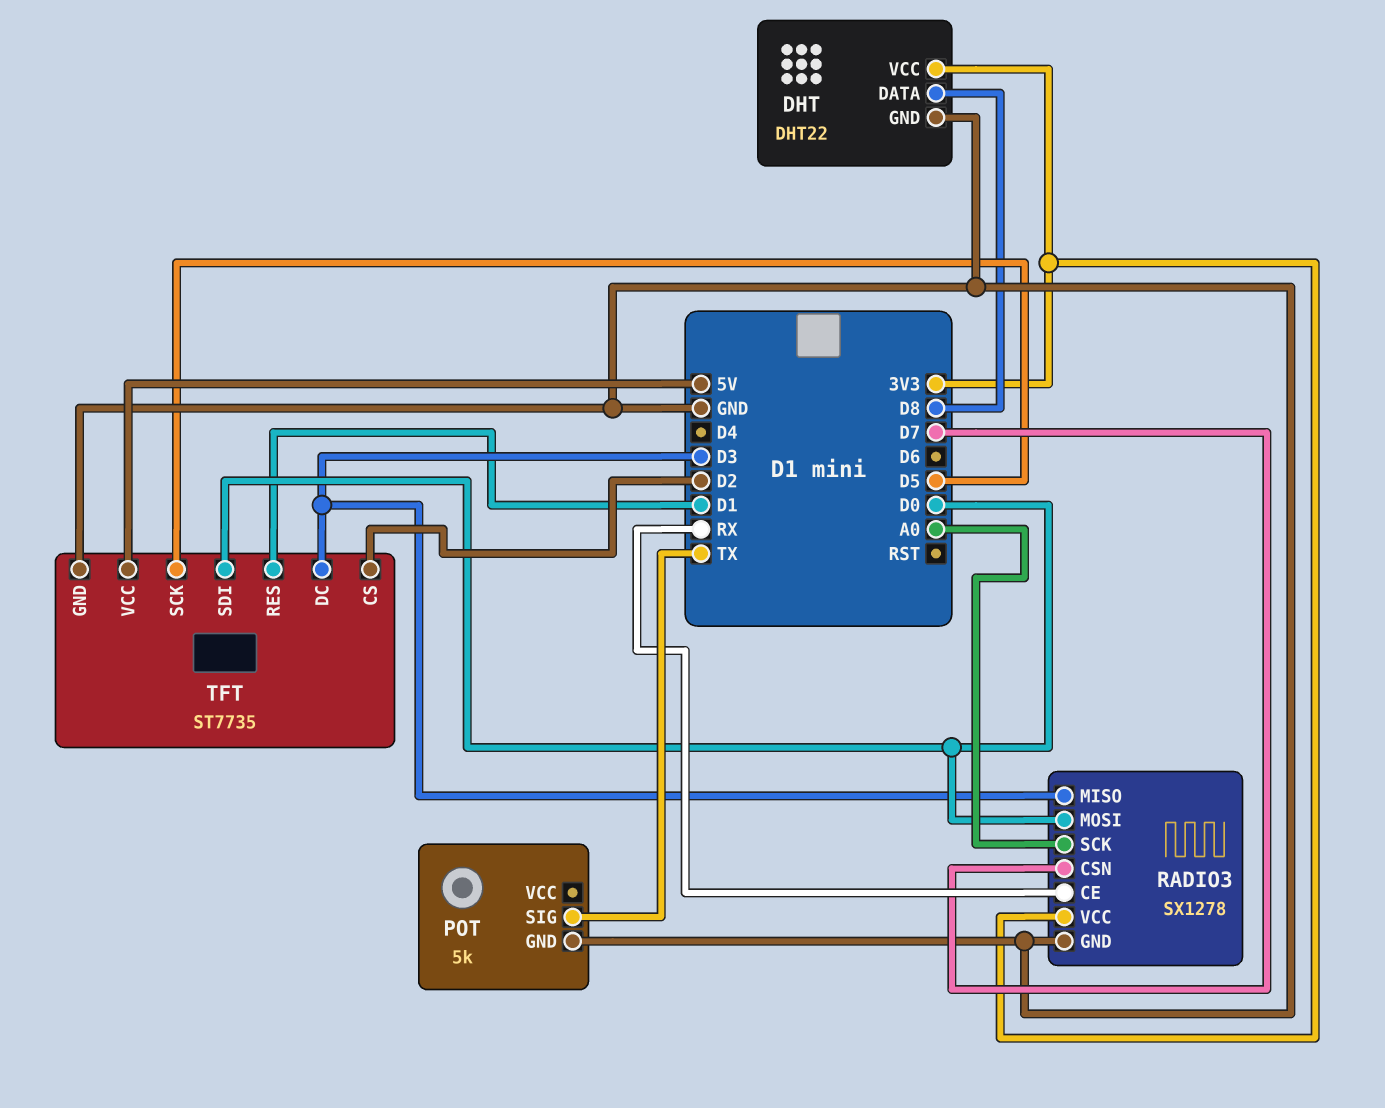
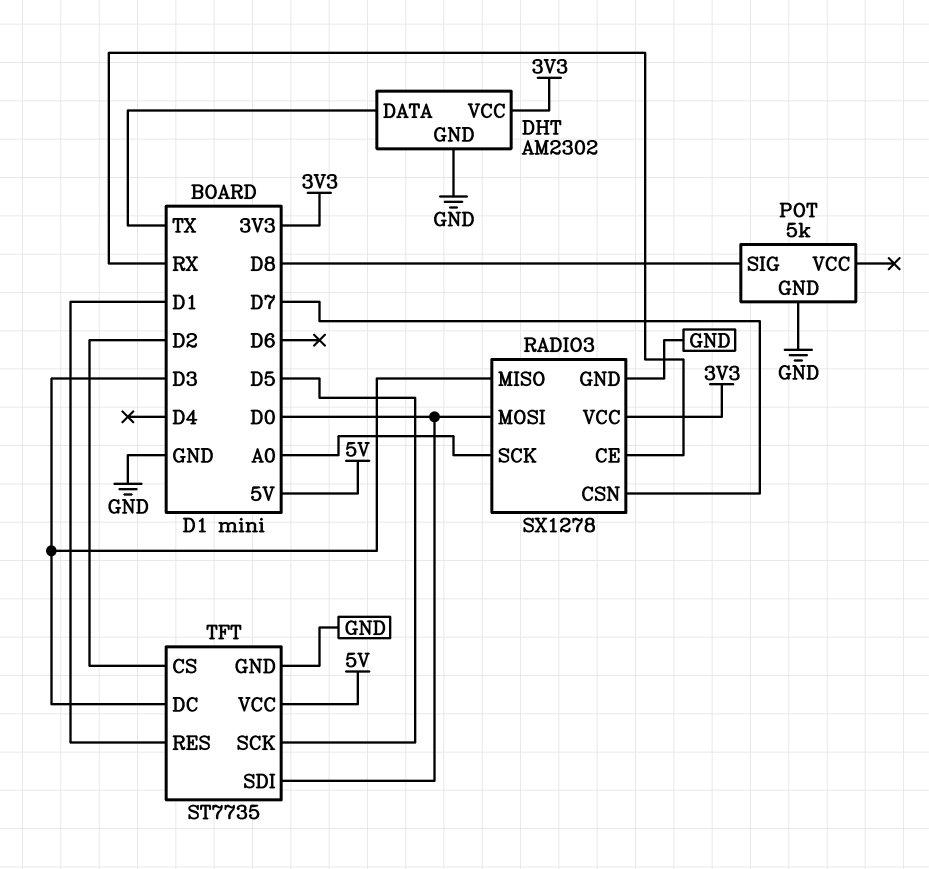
DHT: DHT22 -> AM2302
DHT pin DATA: D8 -> TX
POT pin SIG: TX -> D8

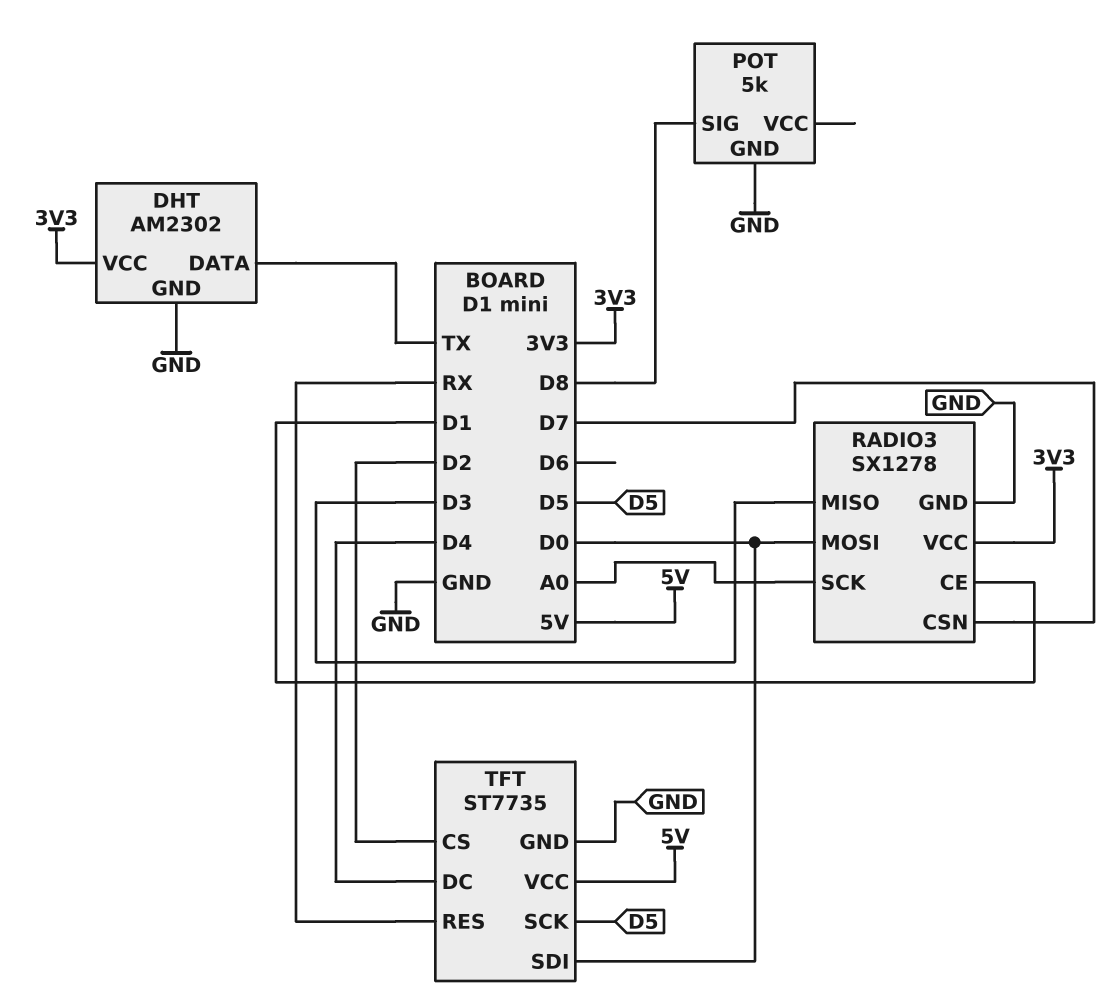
RADIO3 pin CE: RX -> D1
TFT pin DC: D3 -> D4
TFT pin RES: D1 -> RX

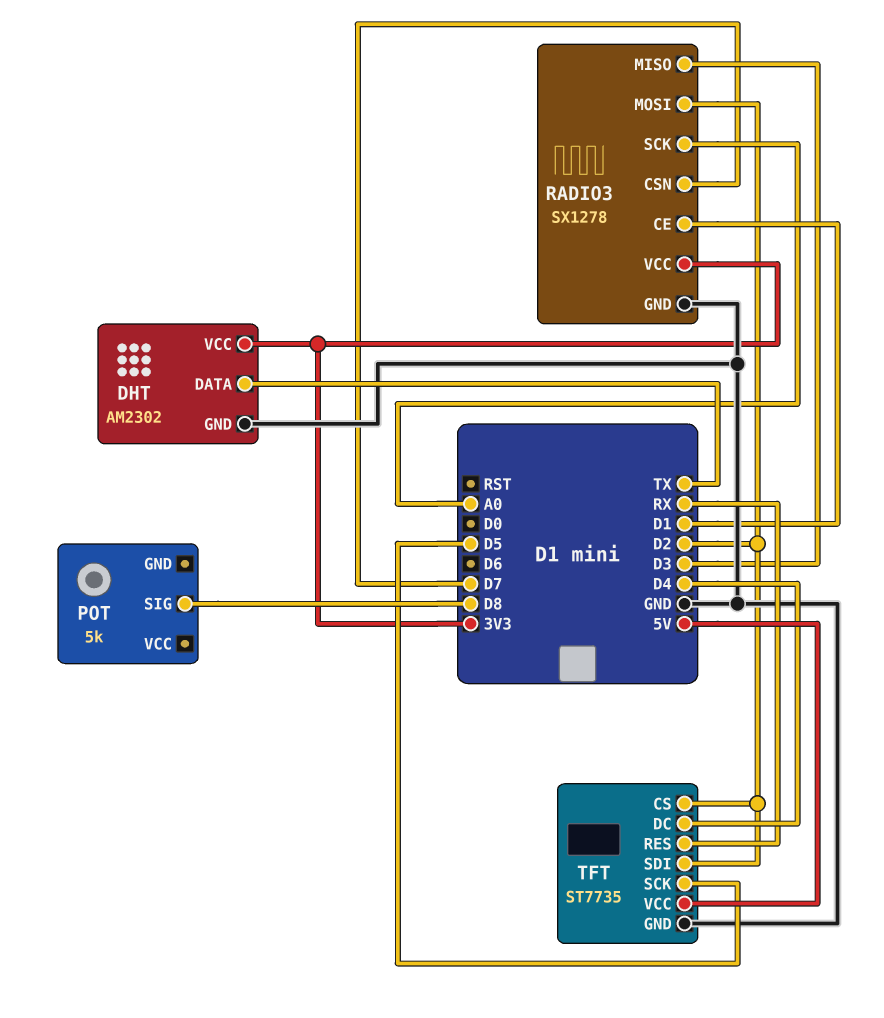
POT pin GND: GND -> none
RADIO3 pin MOSI: D0 -> D2
TFT pin SDI: D0 -> D2

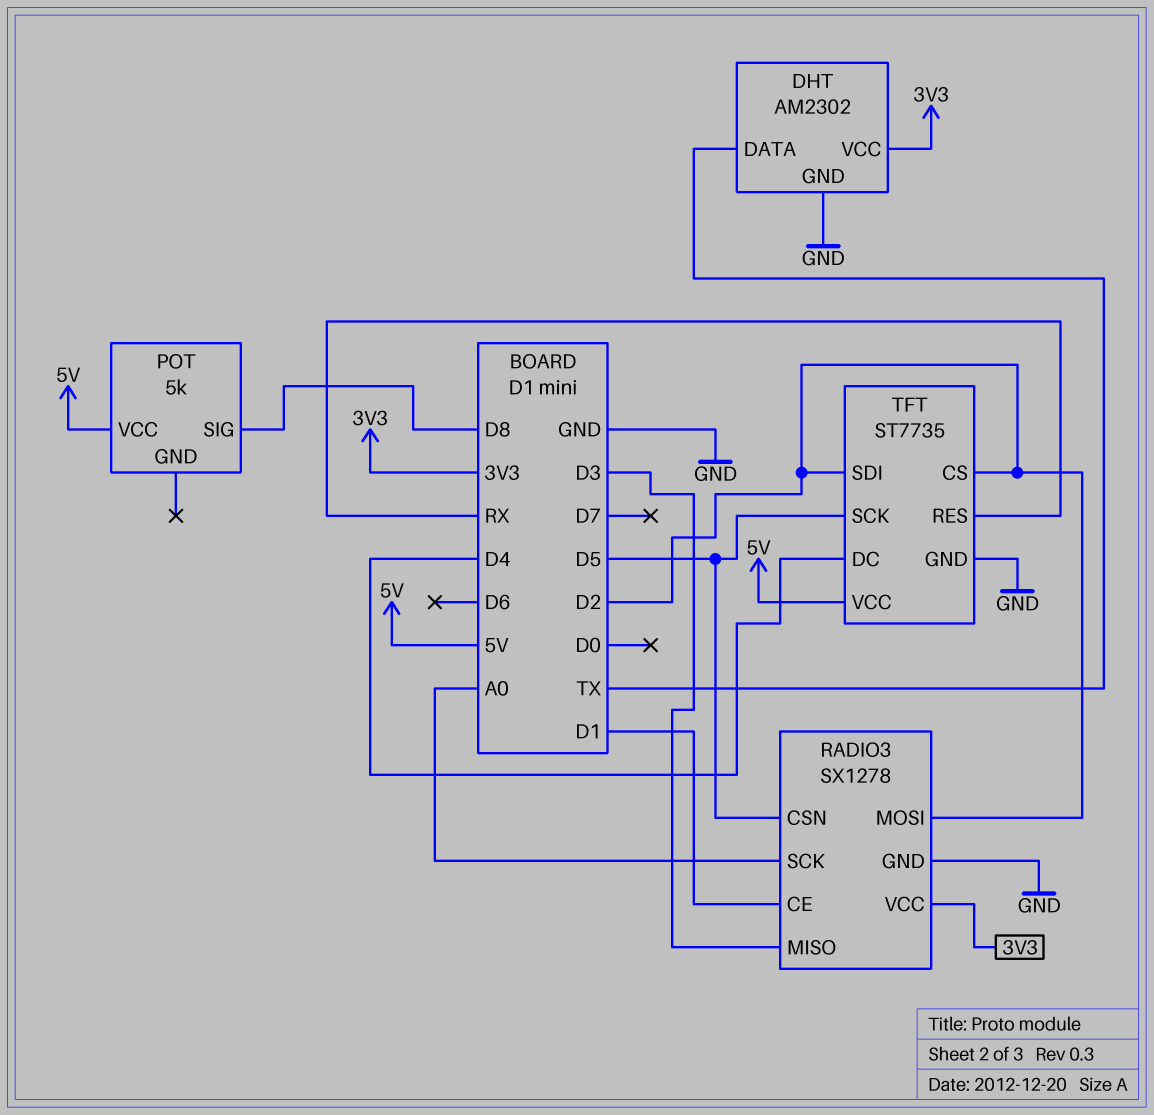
POT pin VCC: none -> 5V
RADIO3 pin CSN: D7 -> D5

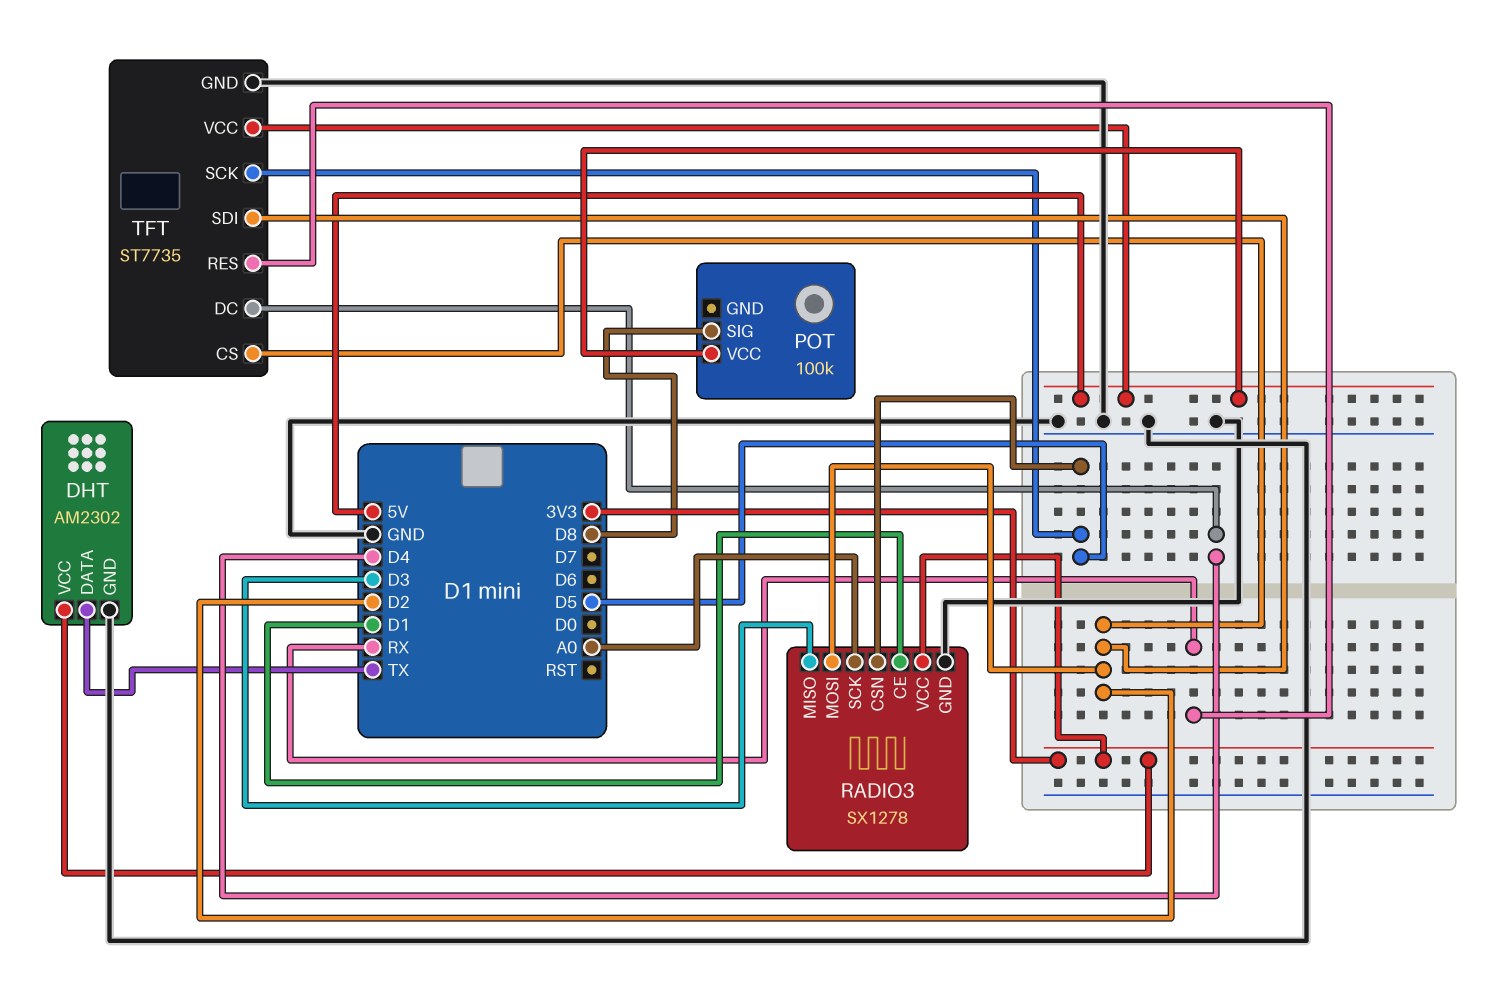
POT: 5k -> 100k

